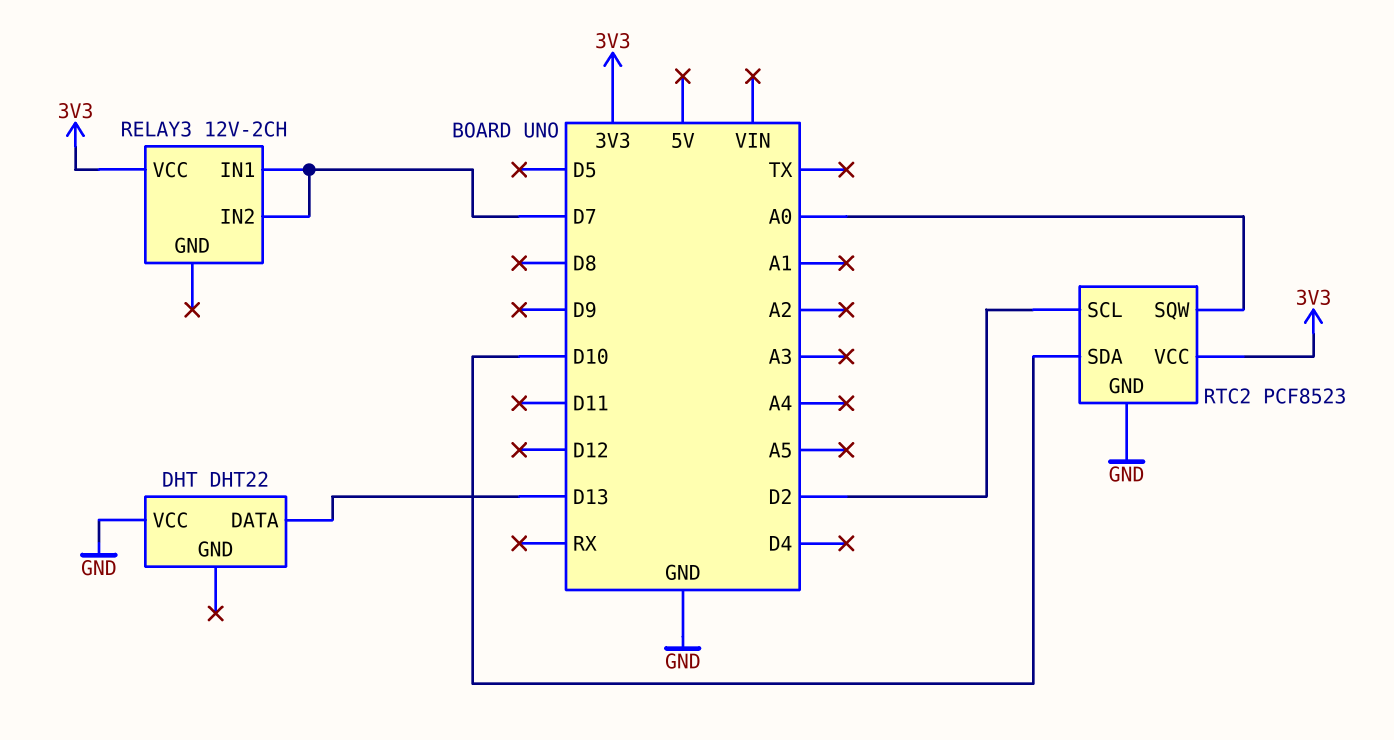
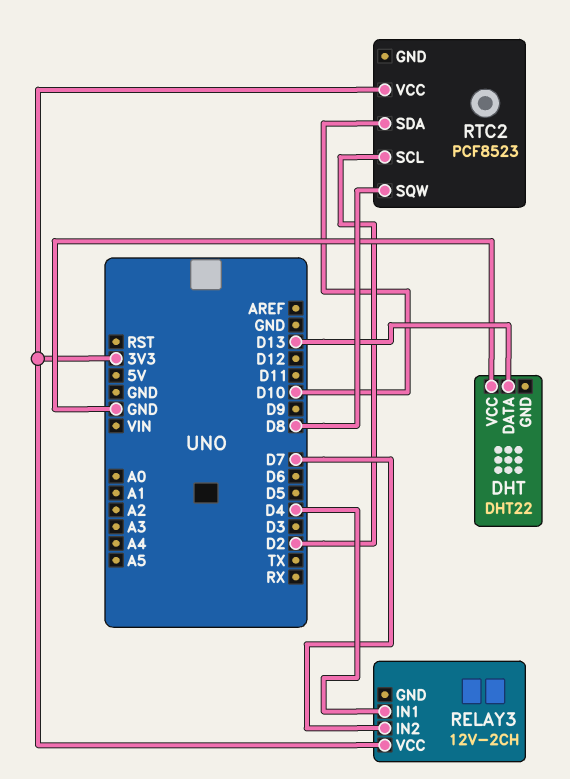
RELAY3 pin IN1: D7 -> D4
RTC2 pin GND: GND -> none
RTC2 pin SQW: A0 -> D8

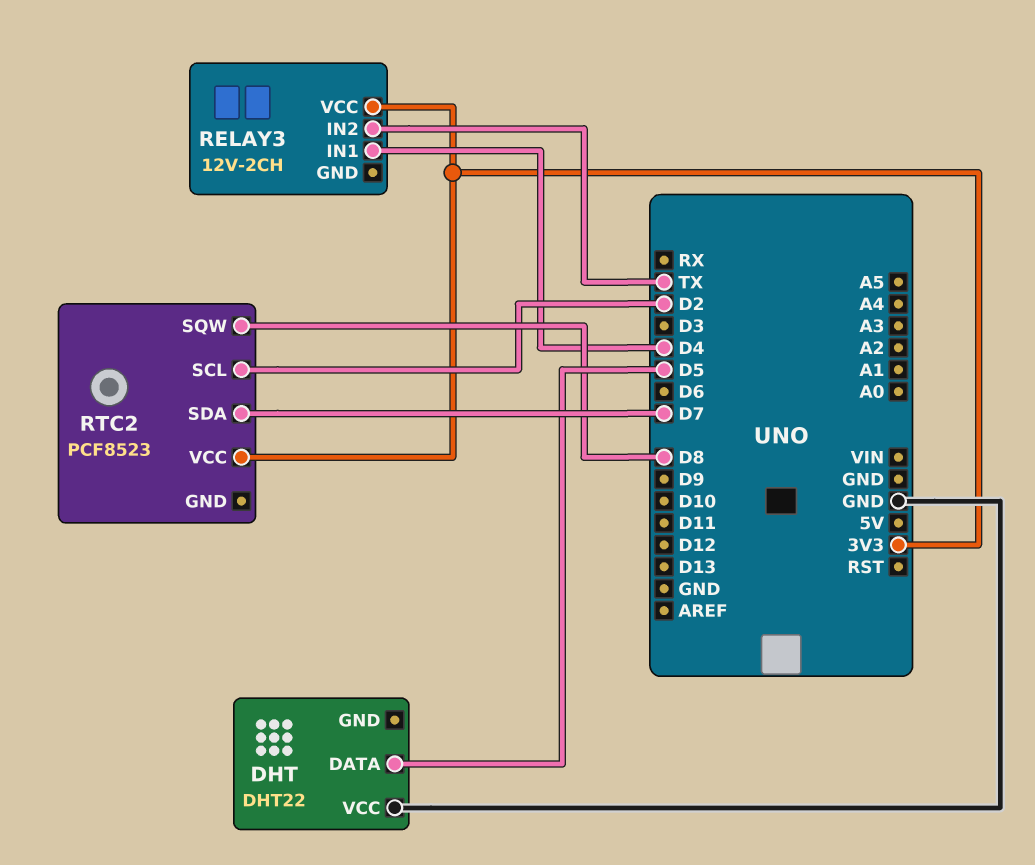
DHT pin DATA: D13 -> D5
RELAY3 pin IN2: D7 -> TX
RTC2 pin SDA: D10 -> D7

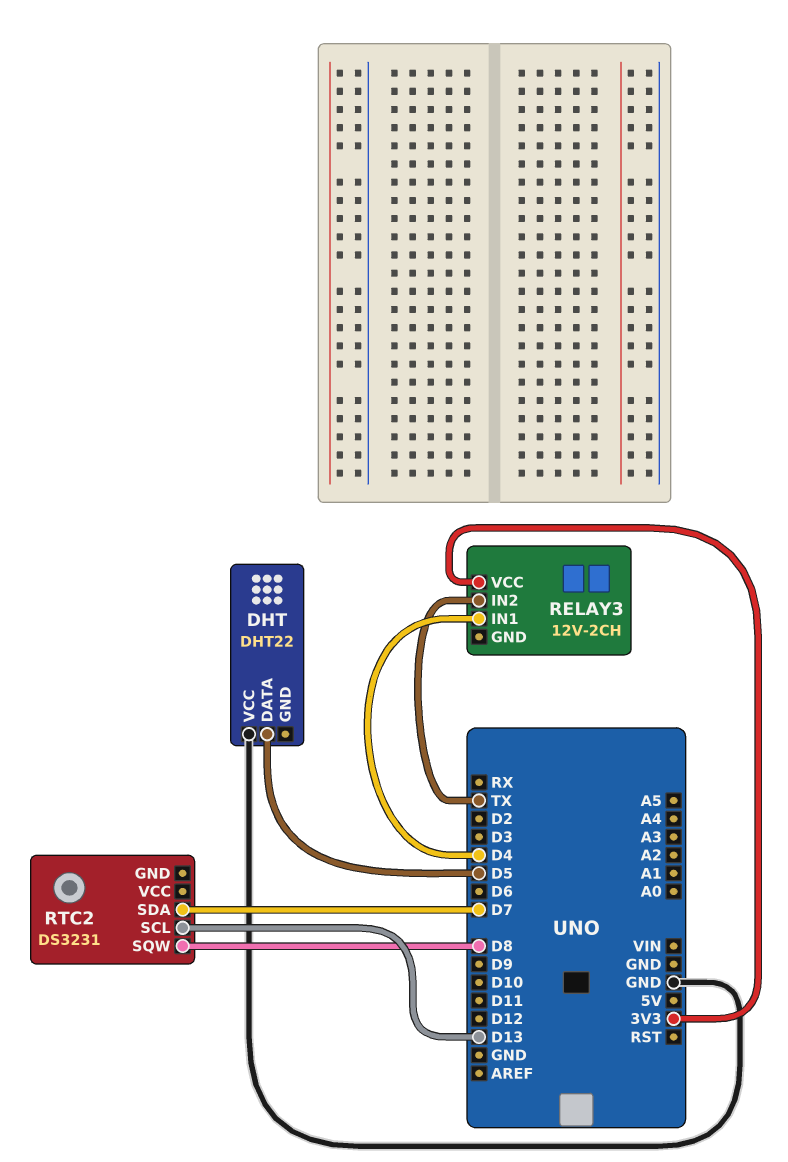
RTC2: PCF8523 -> DS3231
RTC2 pin SCL: D2 -> D13
RTC2 pin VCC: 3V3 -> none

